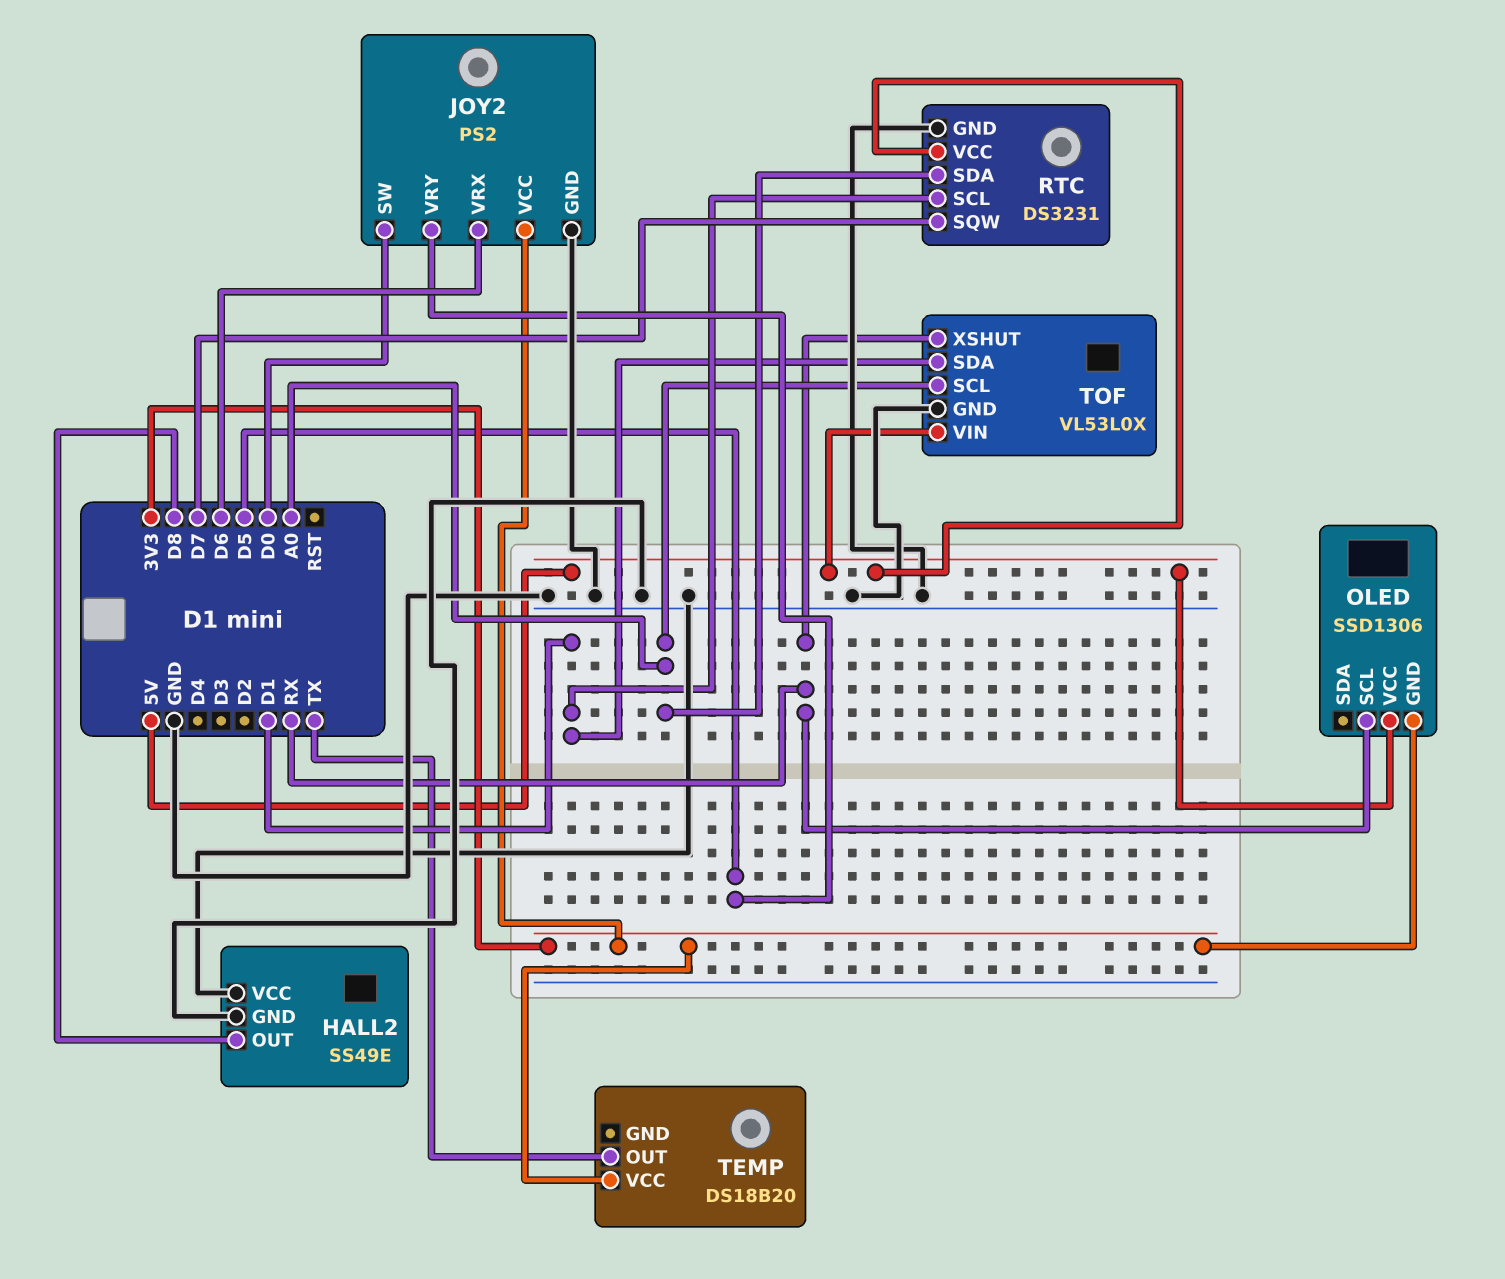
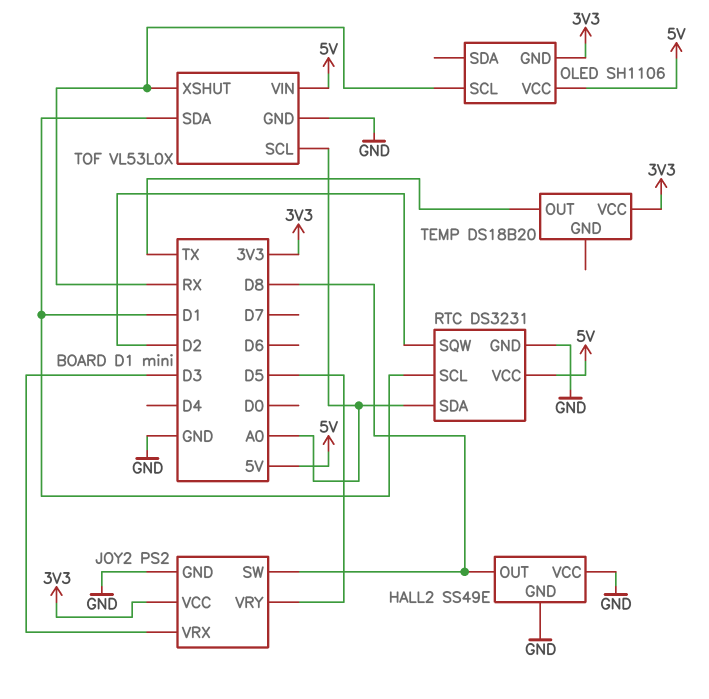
JOY2 pin SW: D0 -> D8
JOY2 pin VRX: D6 -> D3
OLED: SSD1306 -> SH1106
RTC pin SQW: D7 -> D2

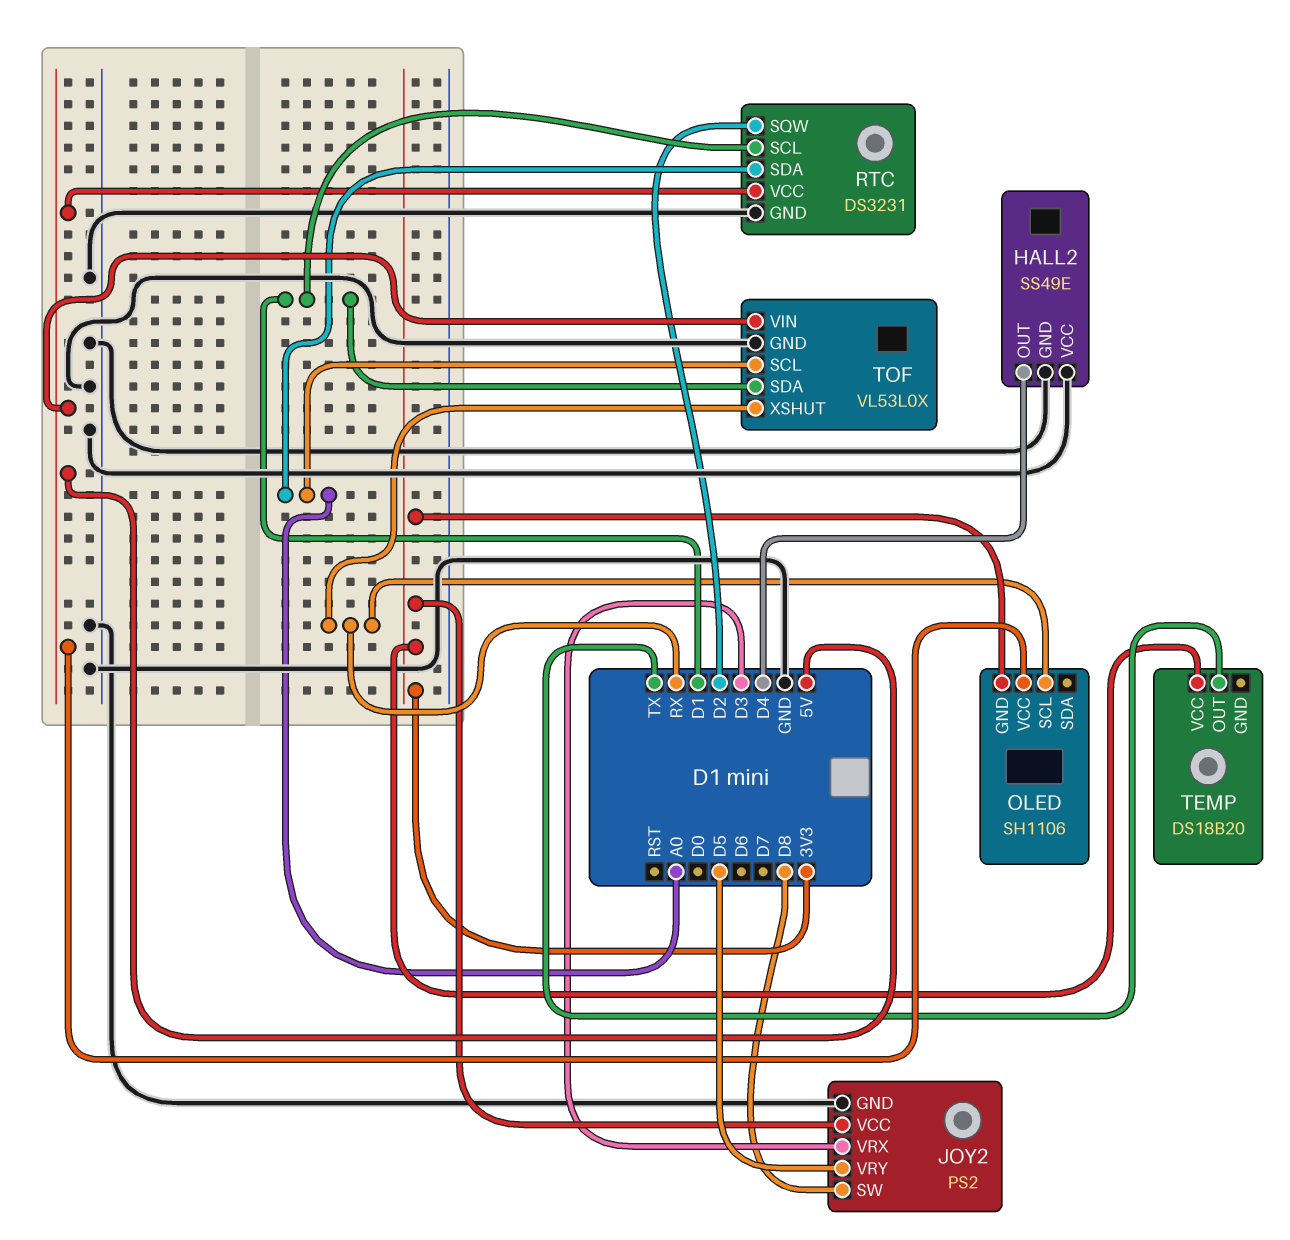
HALL2 pin OUT: D8 -> D4

